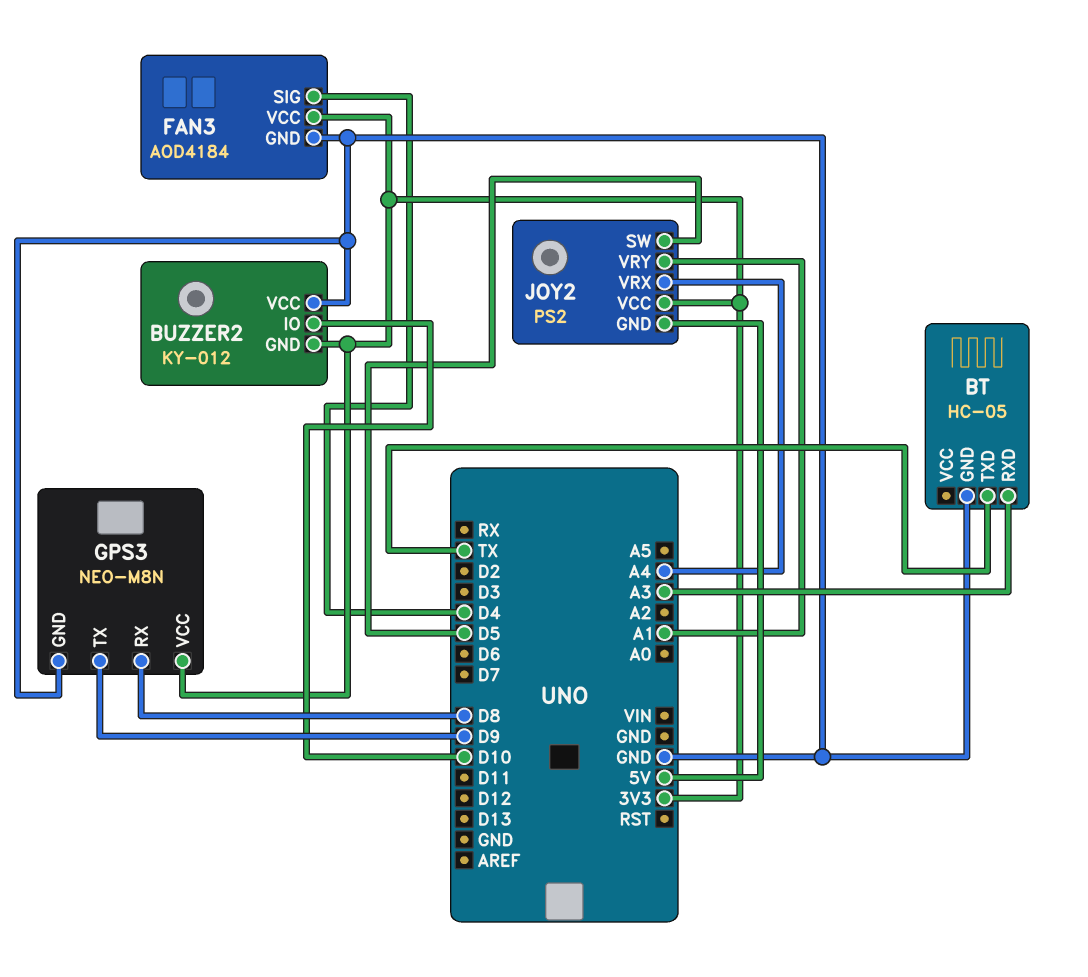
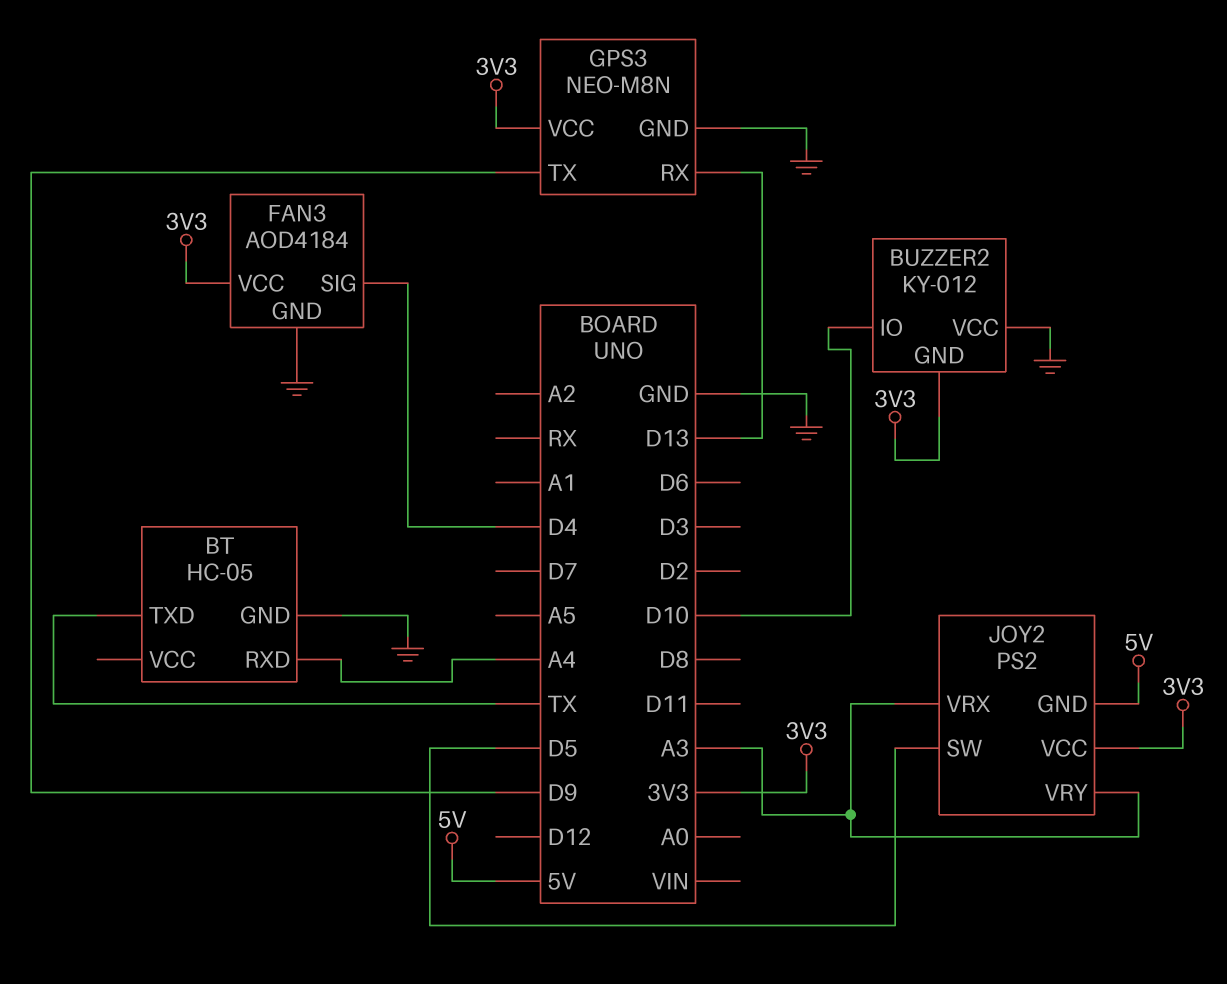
BT pin RXD: A3 -> A4
GPS3 pin RX: D8 -> D13
JOY2 pin VRX: A4 -> A3
JOY2 pin VRY: A1 -> A3

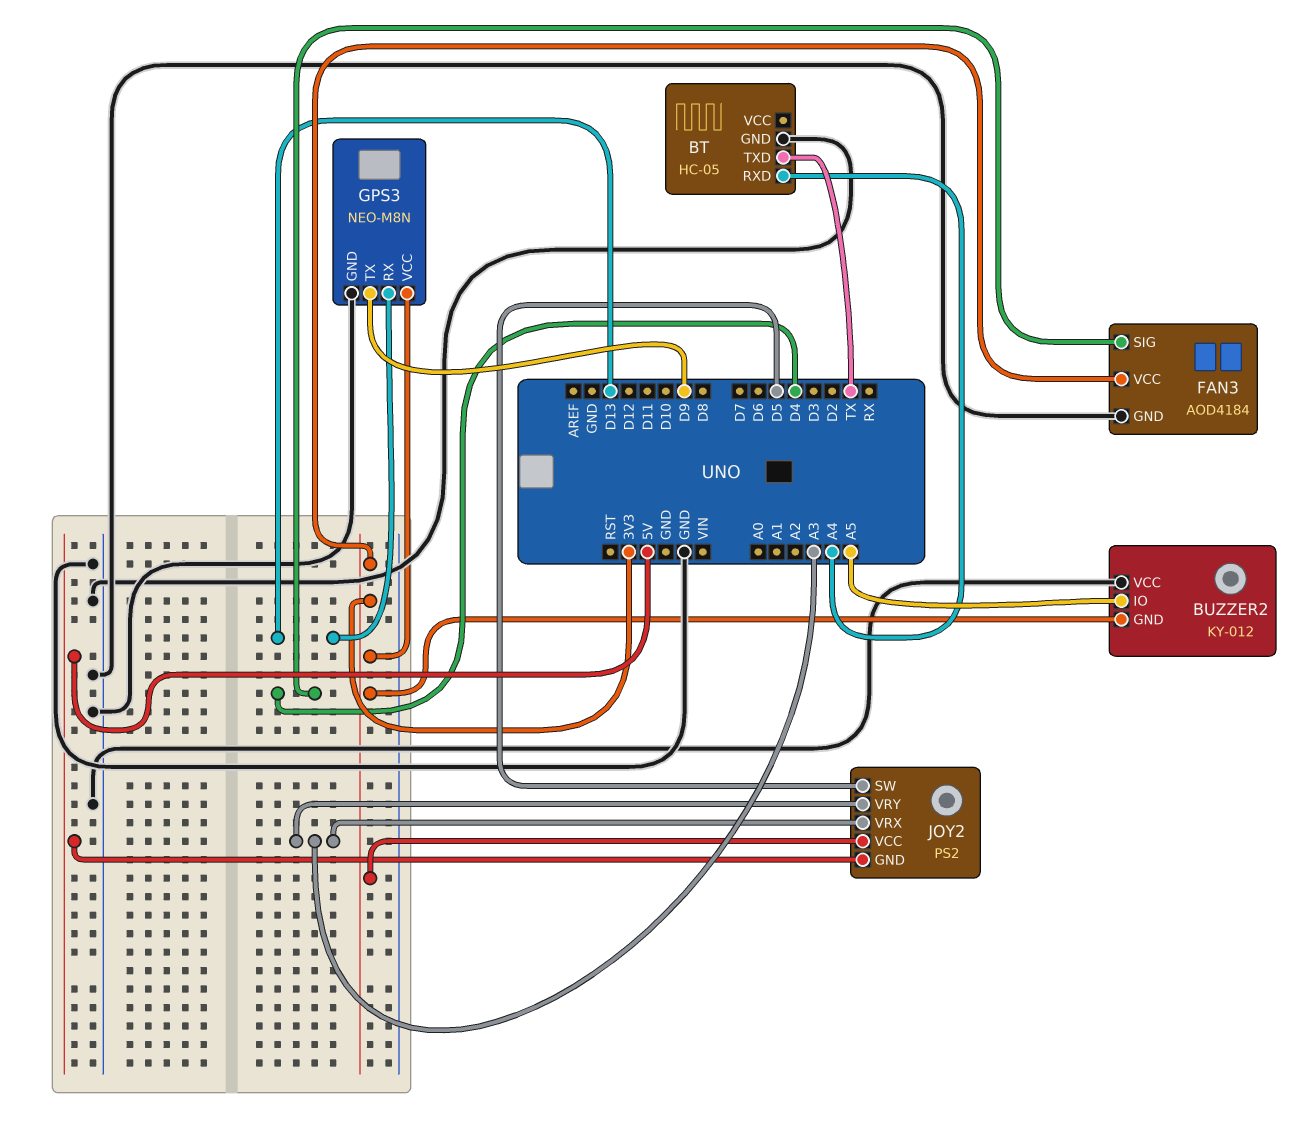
BUZZER2 pin IO: D10 -> A5

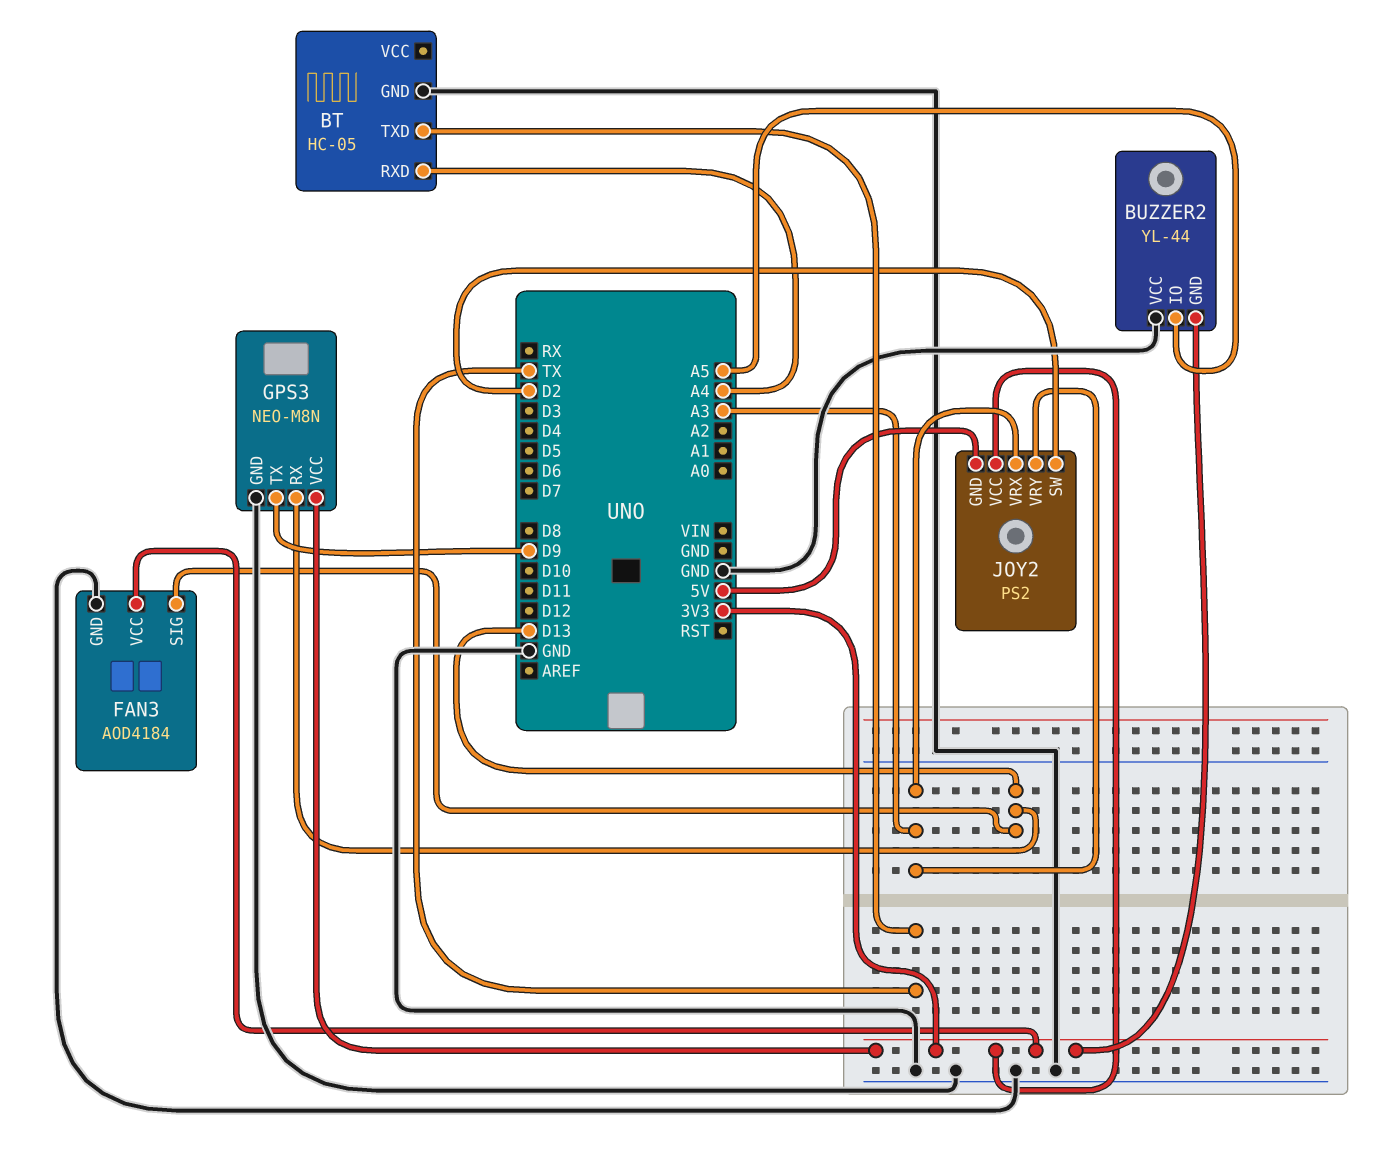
BUZZER2: KY-012 -> YL-44
FAN3 pin SIG: D4 -> D13
JOY2 pin SW: D5 -> D2

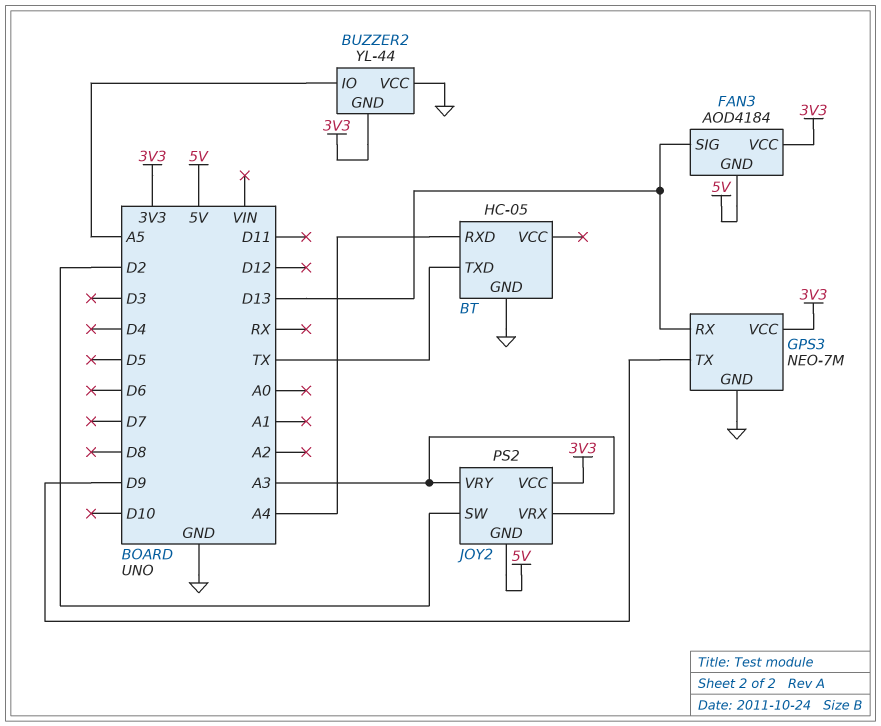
FAN3 pin GND: GND -> 5V
GPS3: NEO-M8N -> NEO-7M

